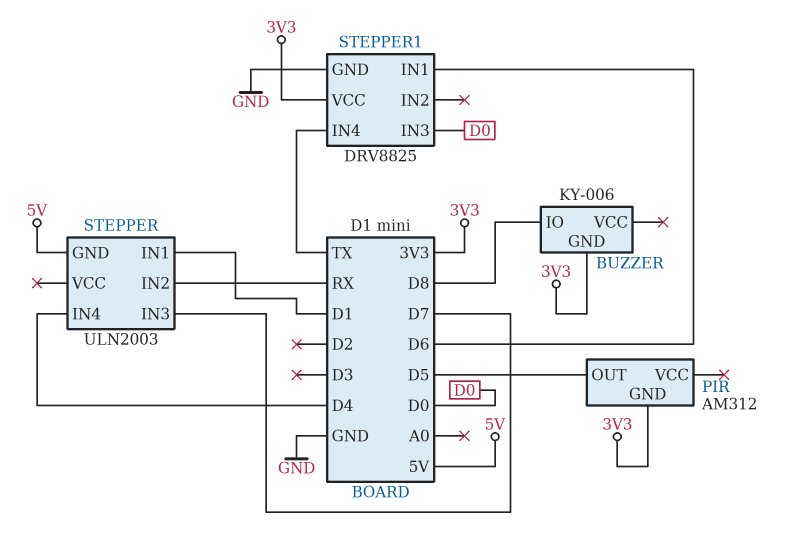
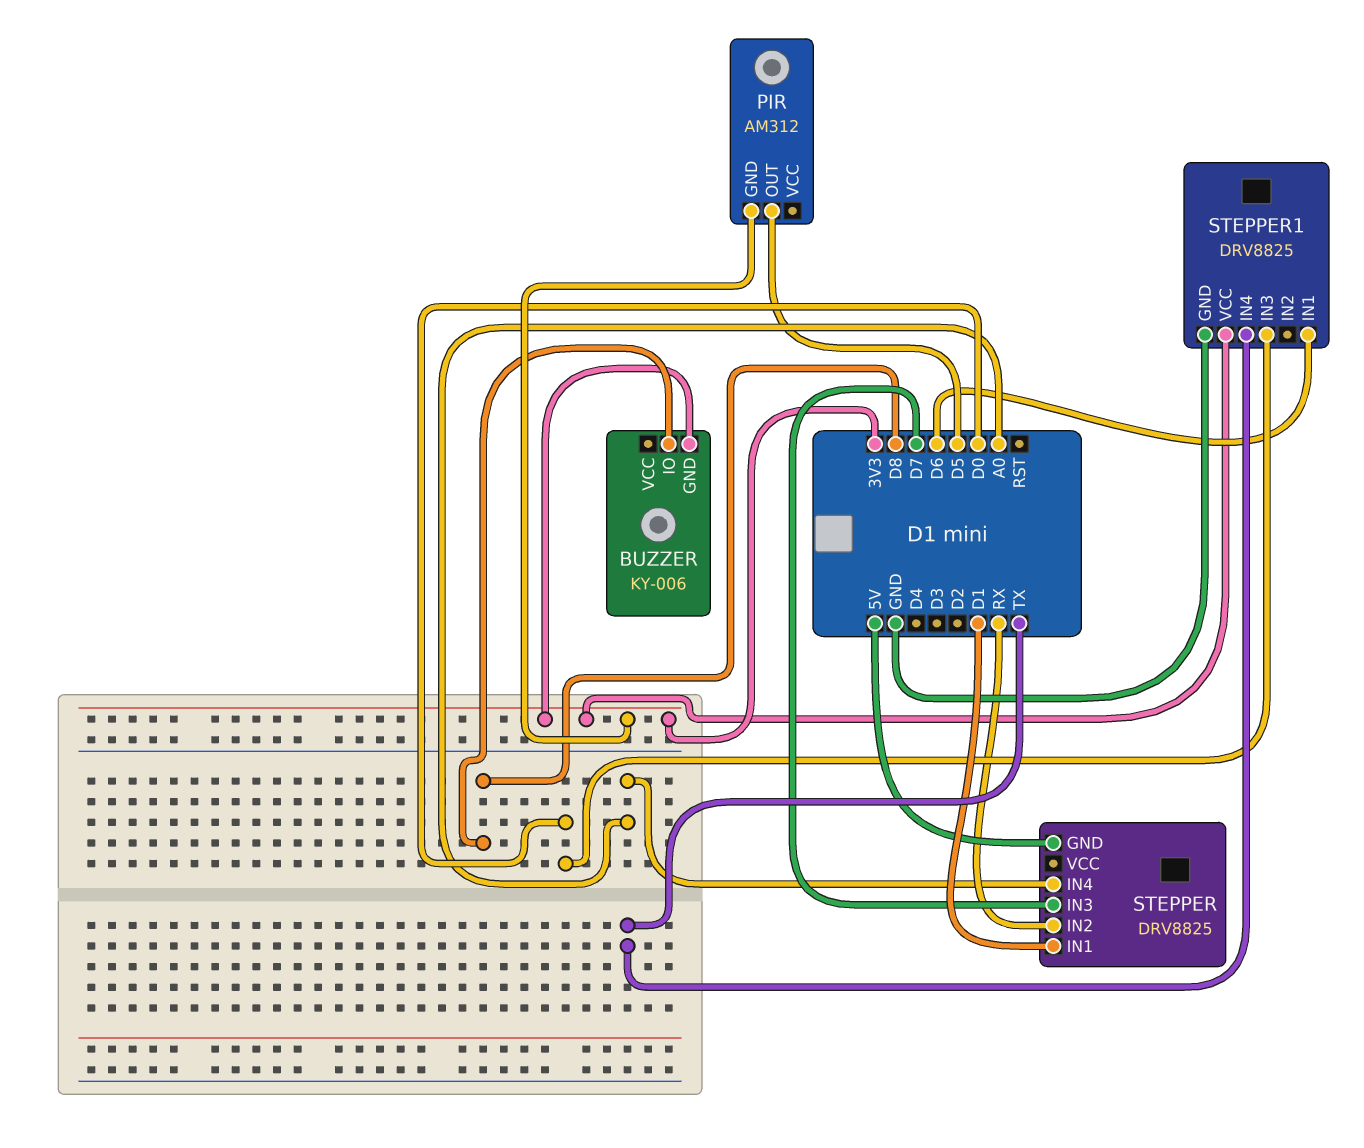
STEPPER: ULN2003 -> DRV8825
STEPPER pin IN4: D4 -> A0

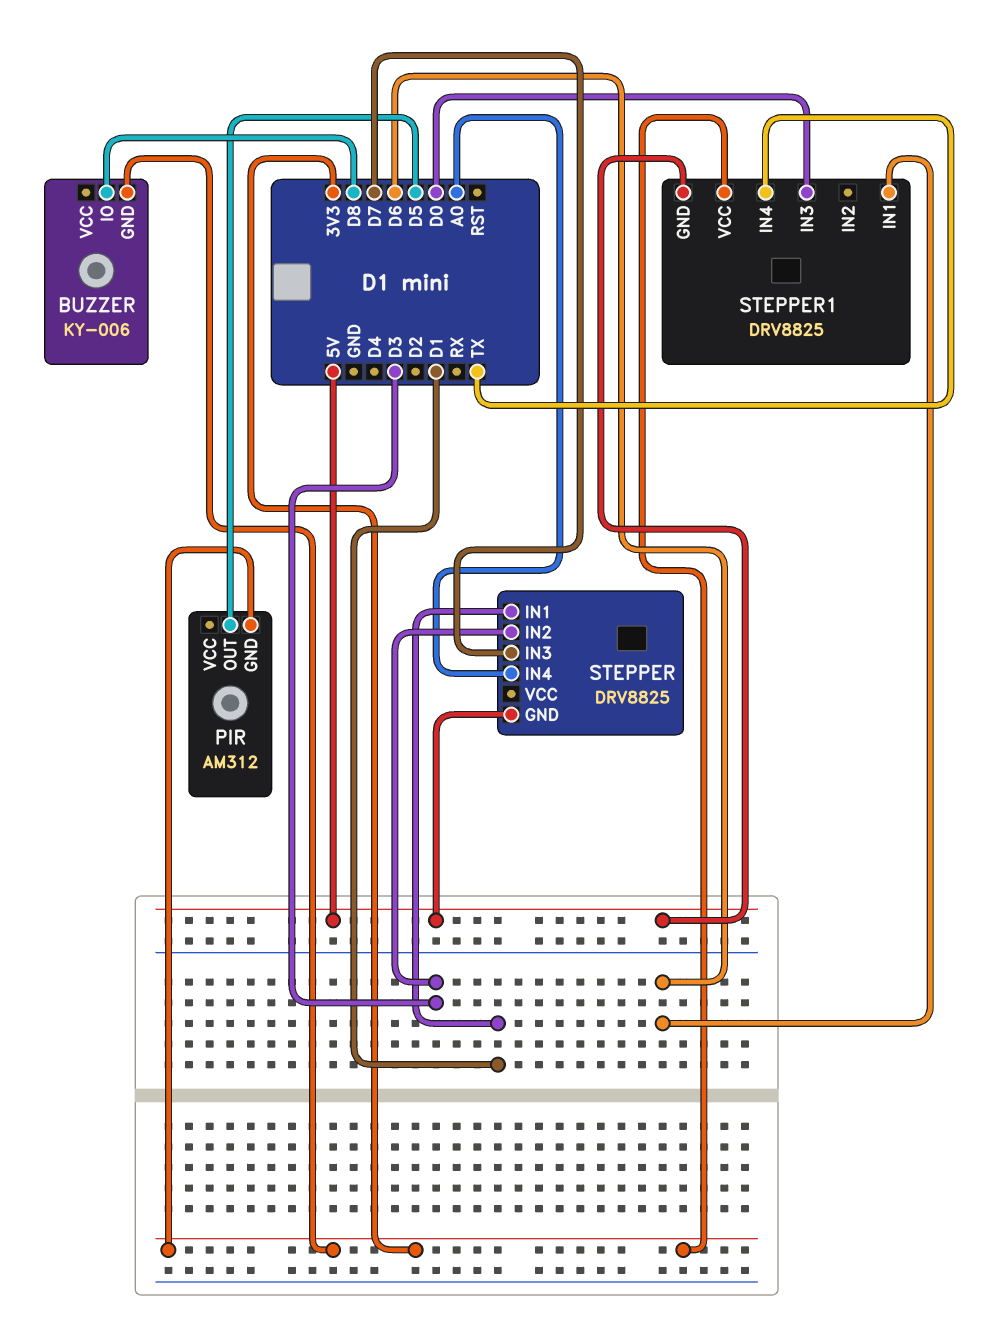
STEPPER pin IN2: RX -> D3
STEPPER1 pin GND: GND -> 5V

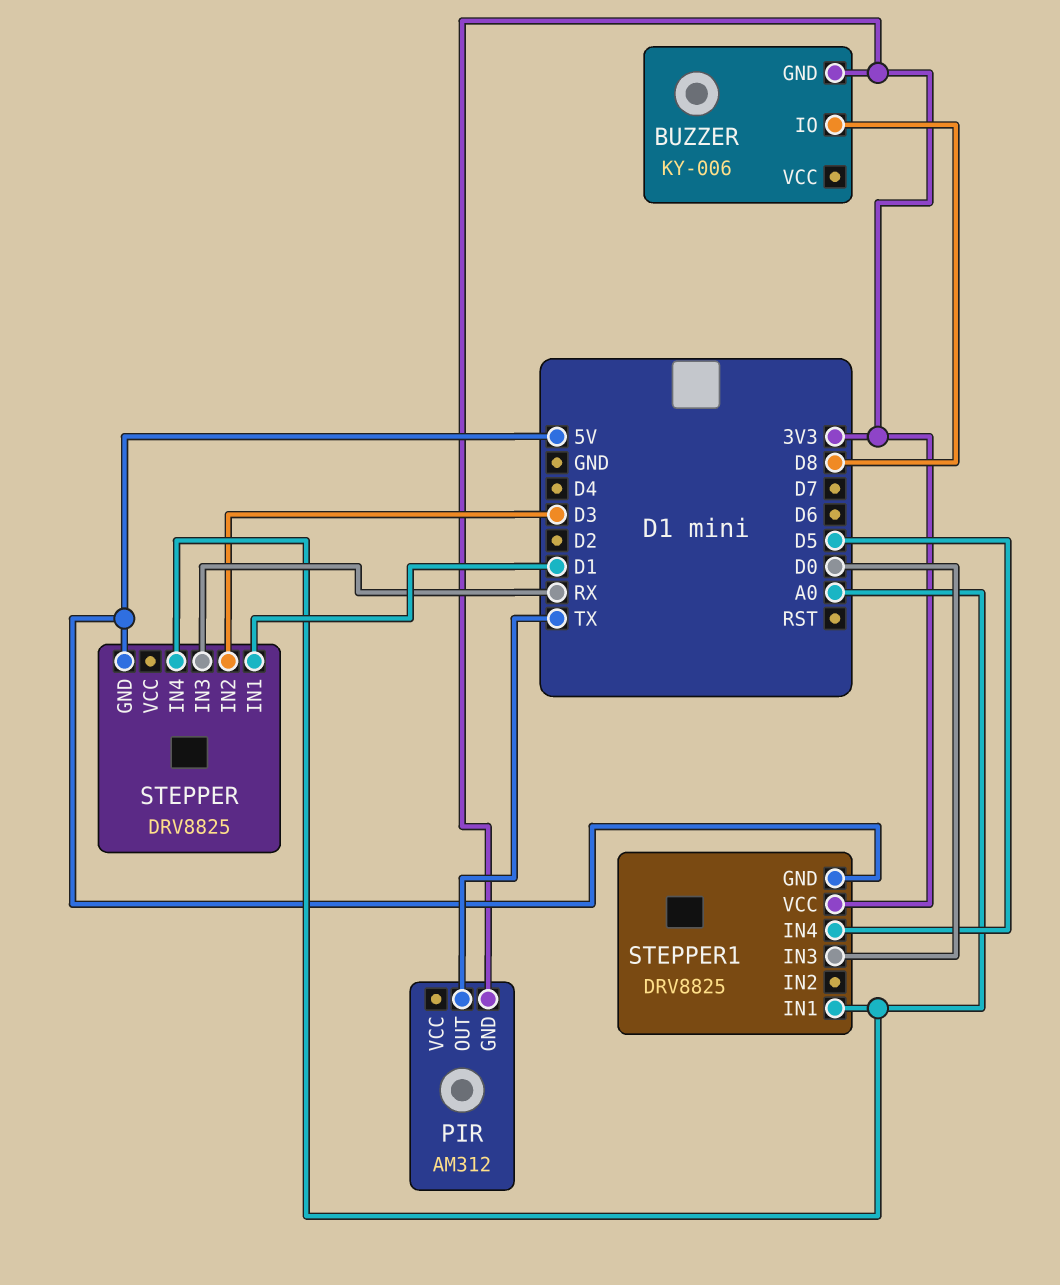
PIR pin OUT: D5 -> TX
STEPPER pin IN3: D7 -> RX
STEPPER1 pin IN1: D6 -> A0
STEPPER1 pin IN4: TX -> D5

